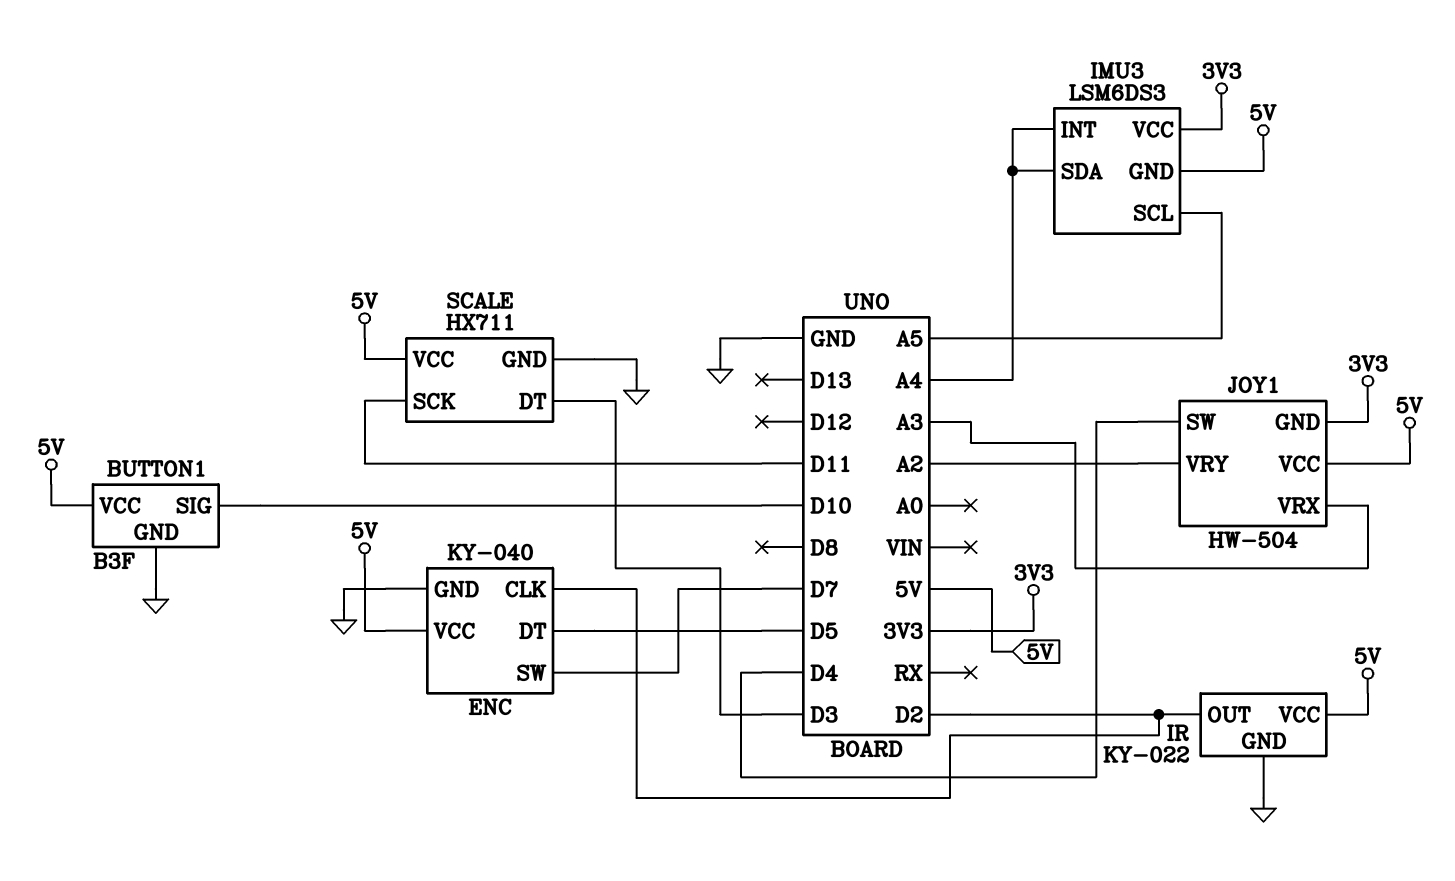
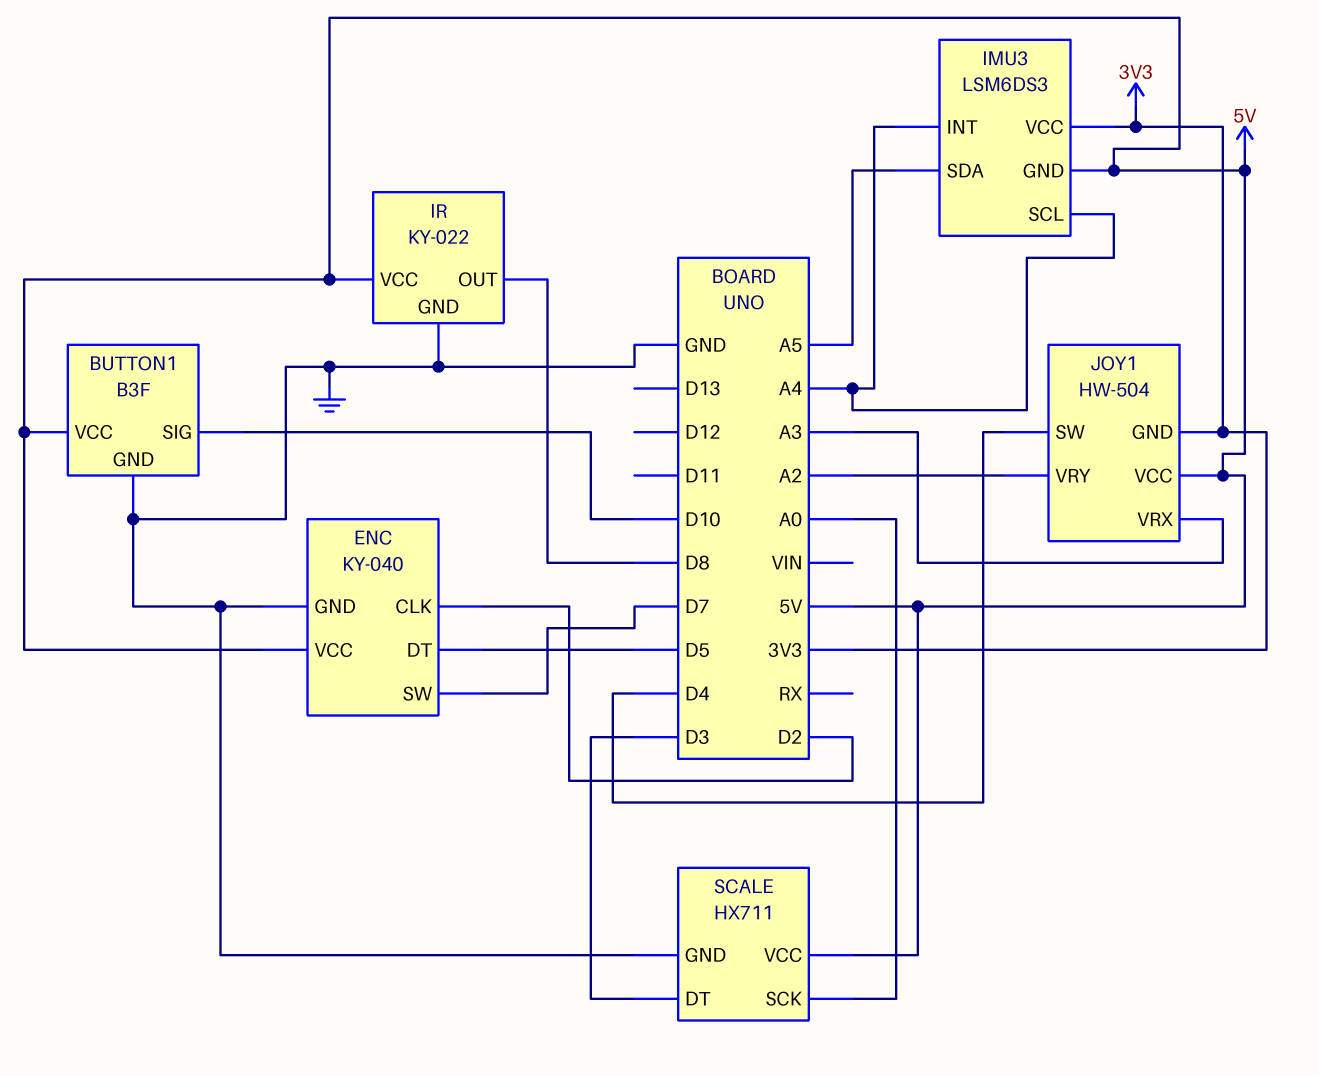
IMU3 pin SCL: A5 -> A4
IMU3 pin SDA: A4 -> A5
IR pin OUT: D2 -> D8
SCALE pin SCK: D11 -> A0

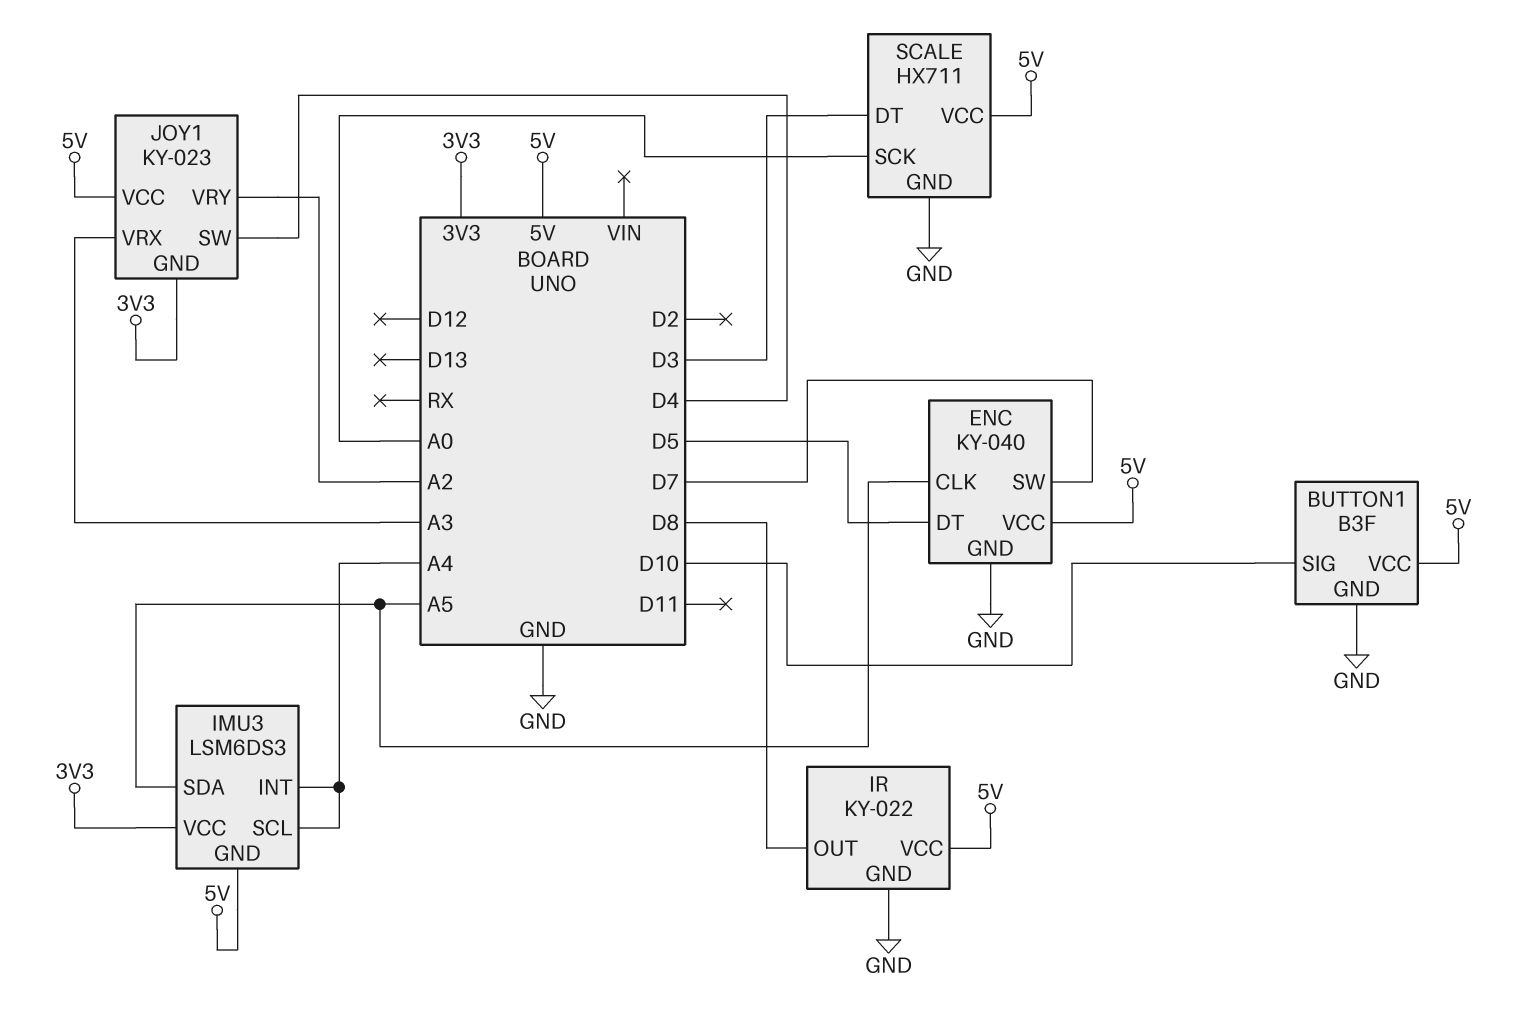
ENC pin CLK: D2 -> A5
JOY1: HW-504 -> KY-023

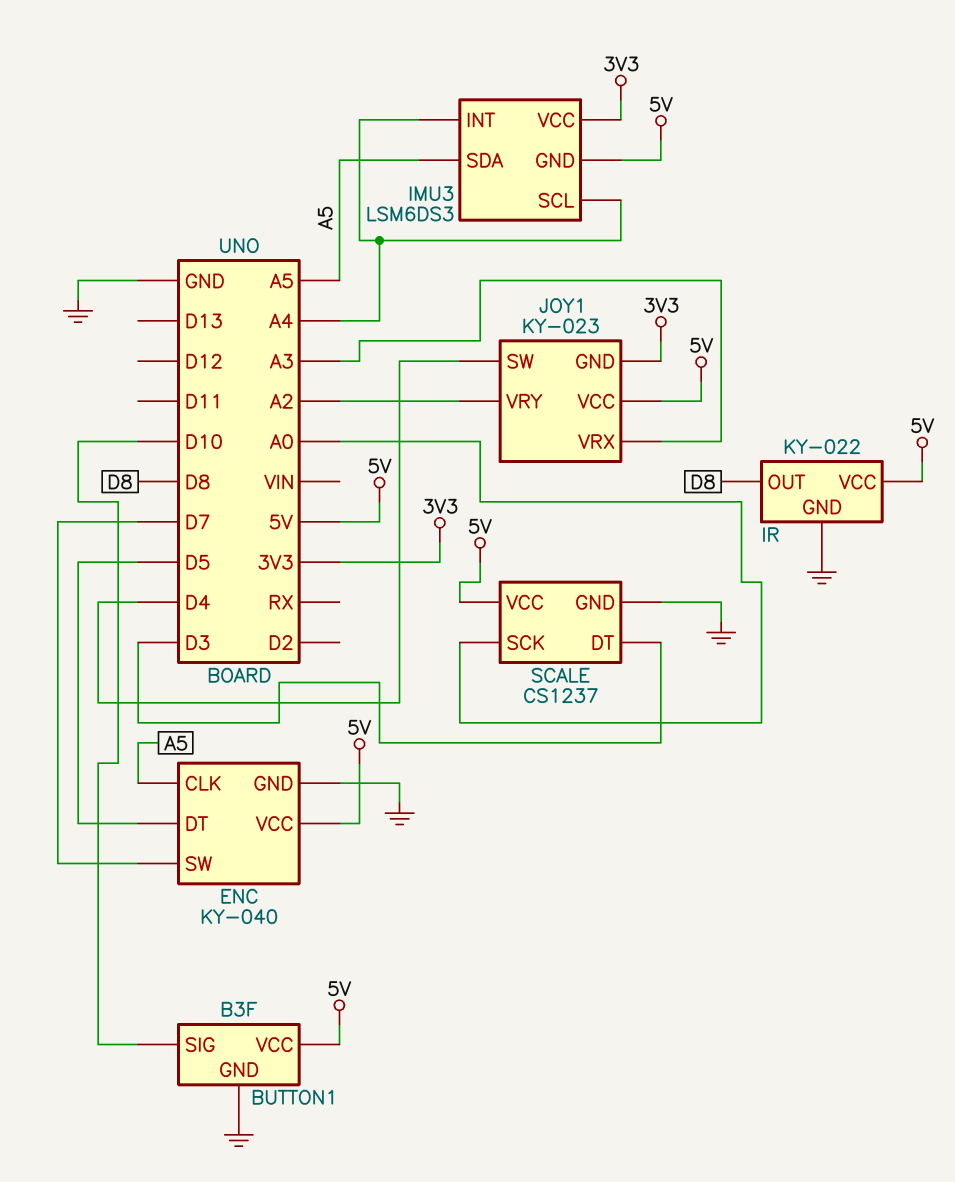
SCALE: HX711 -> CS1237

